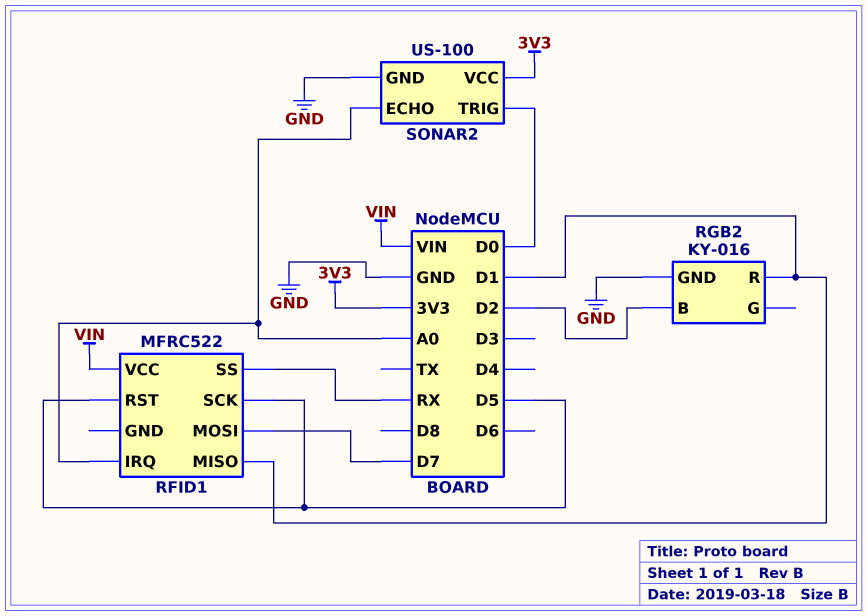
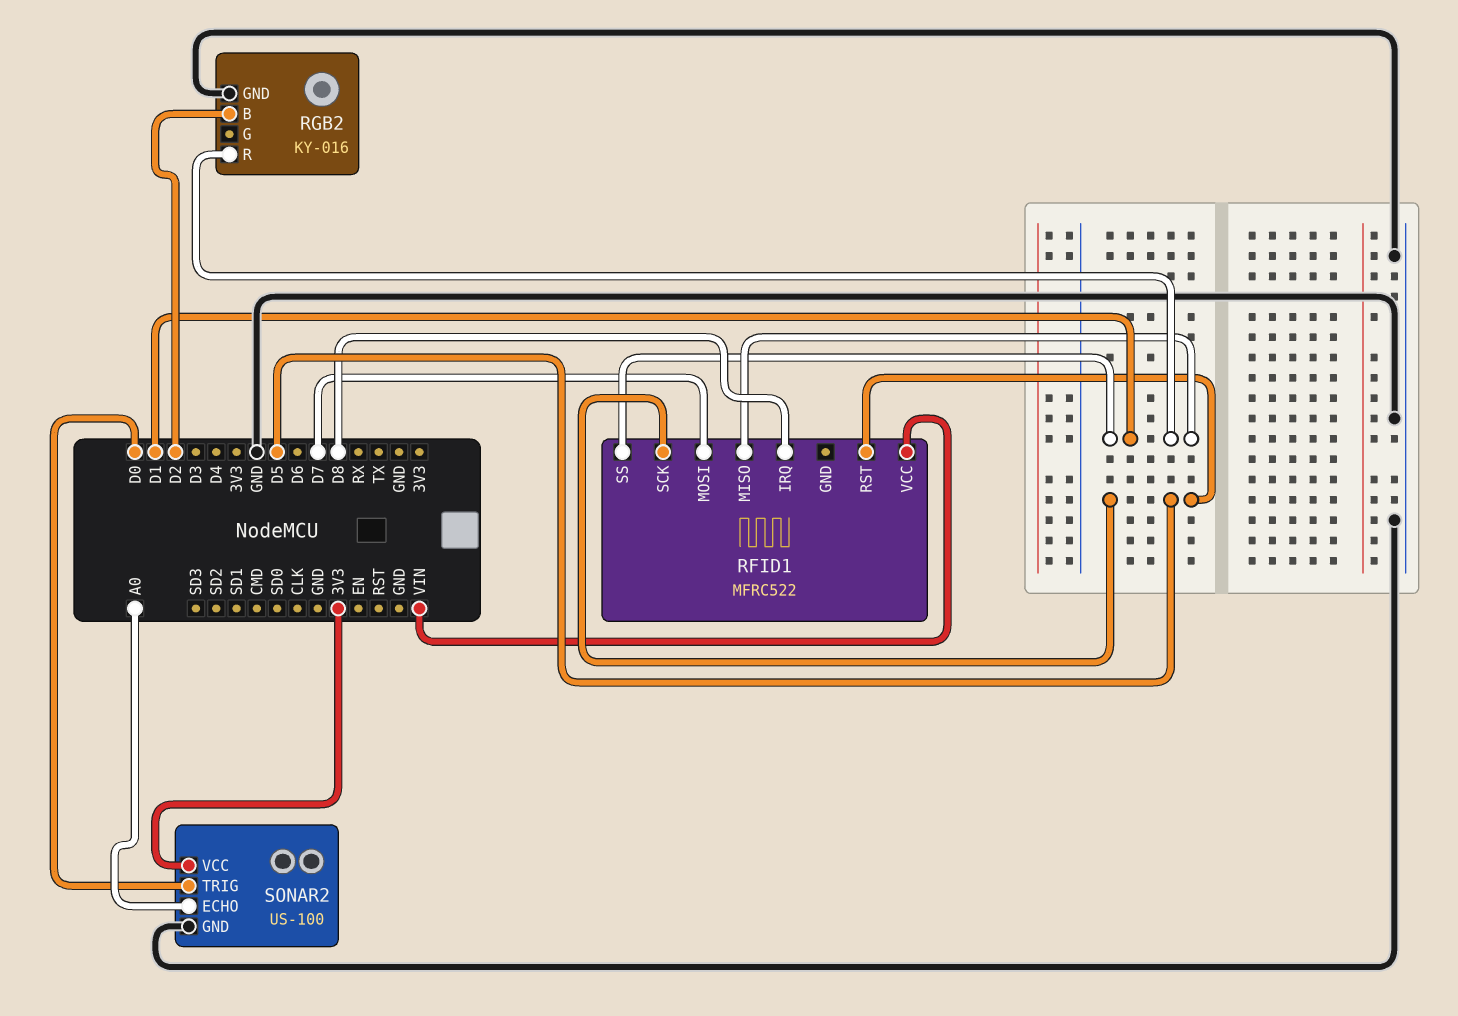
RFID1 pin IRQ: A0 -> D8
RFID1 pin SS: RX -> D1

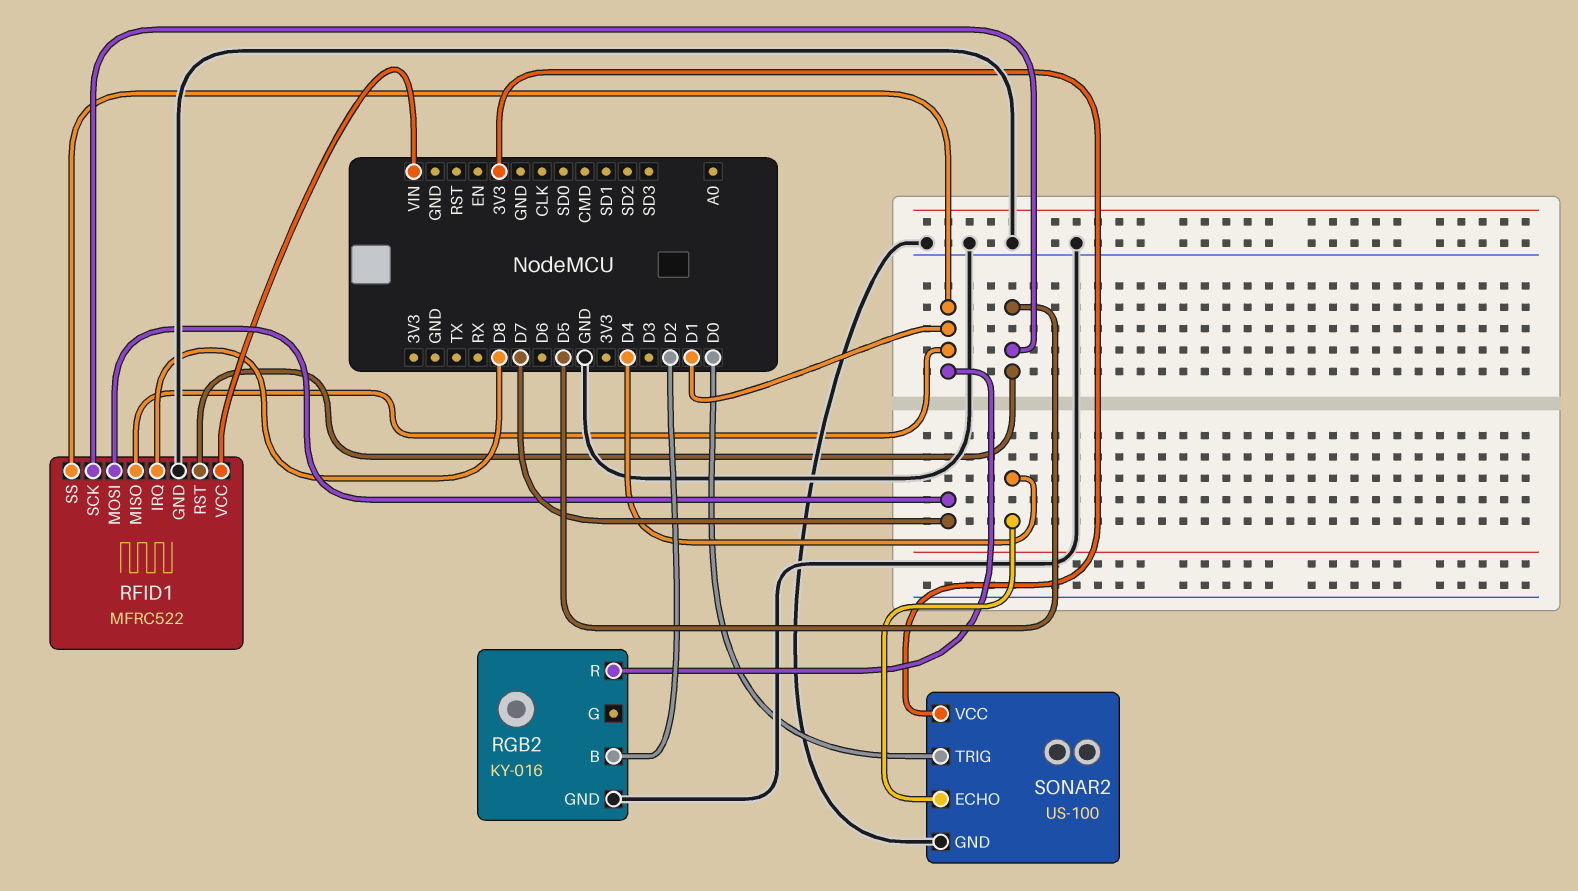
RFID1 pin GND: none -> GND
SONAR2 pin ECHO: A0 -> D4

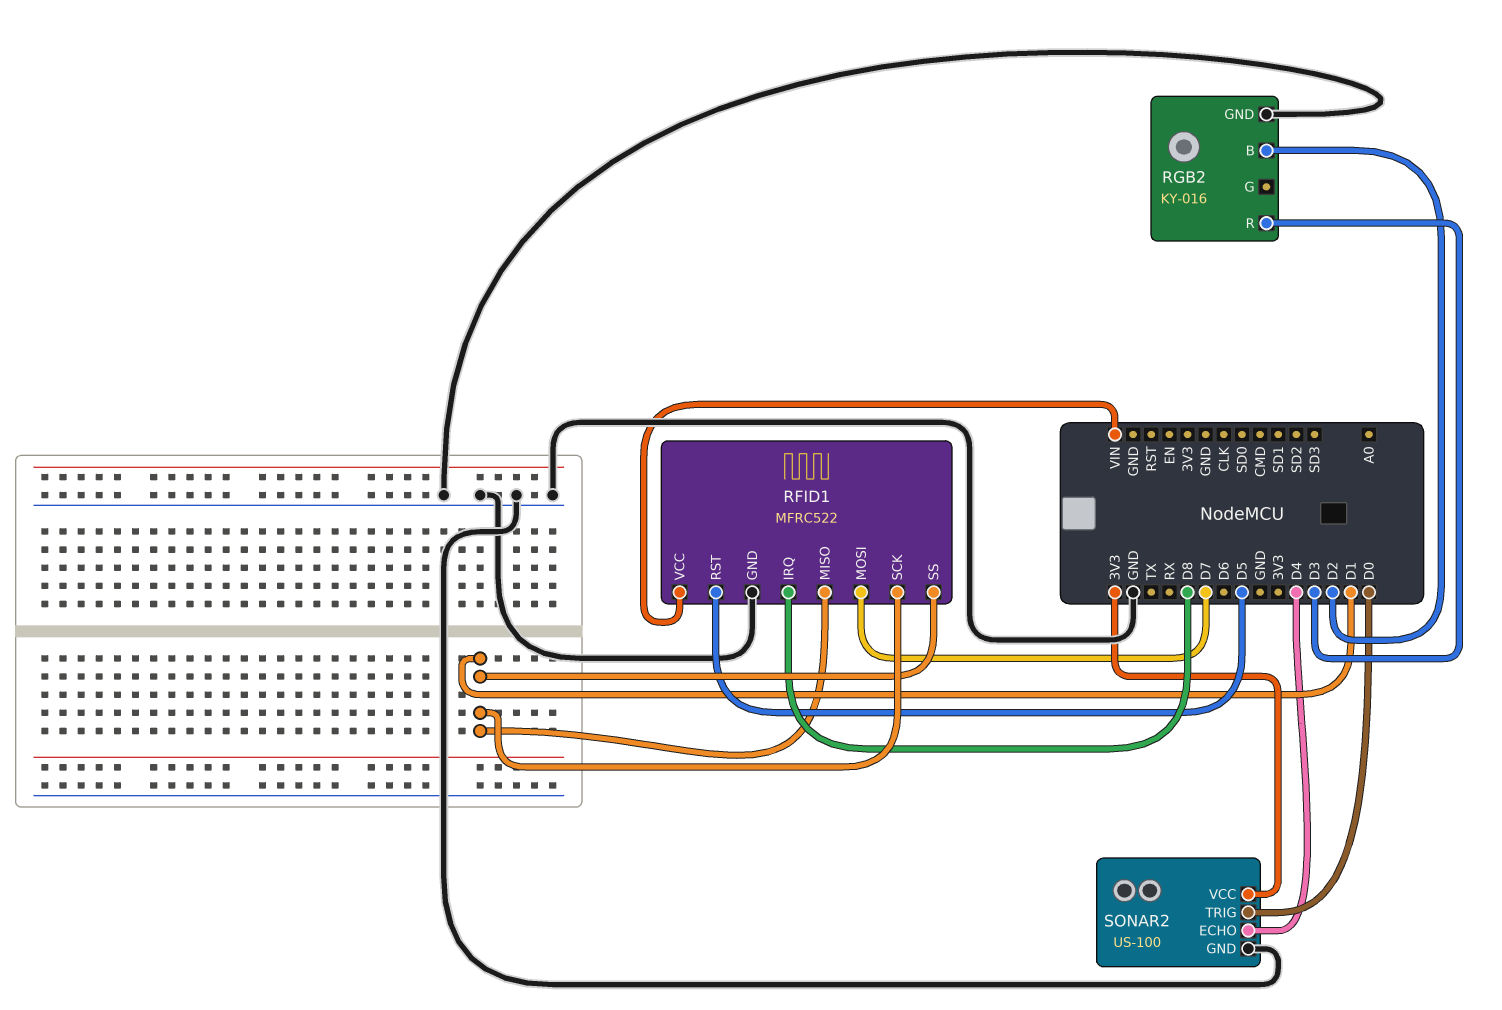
RFID1 pin SCK: D5 -> D1
RGB2 pin R: D1 -> D3

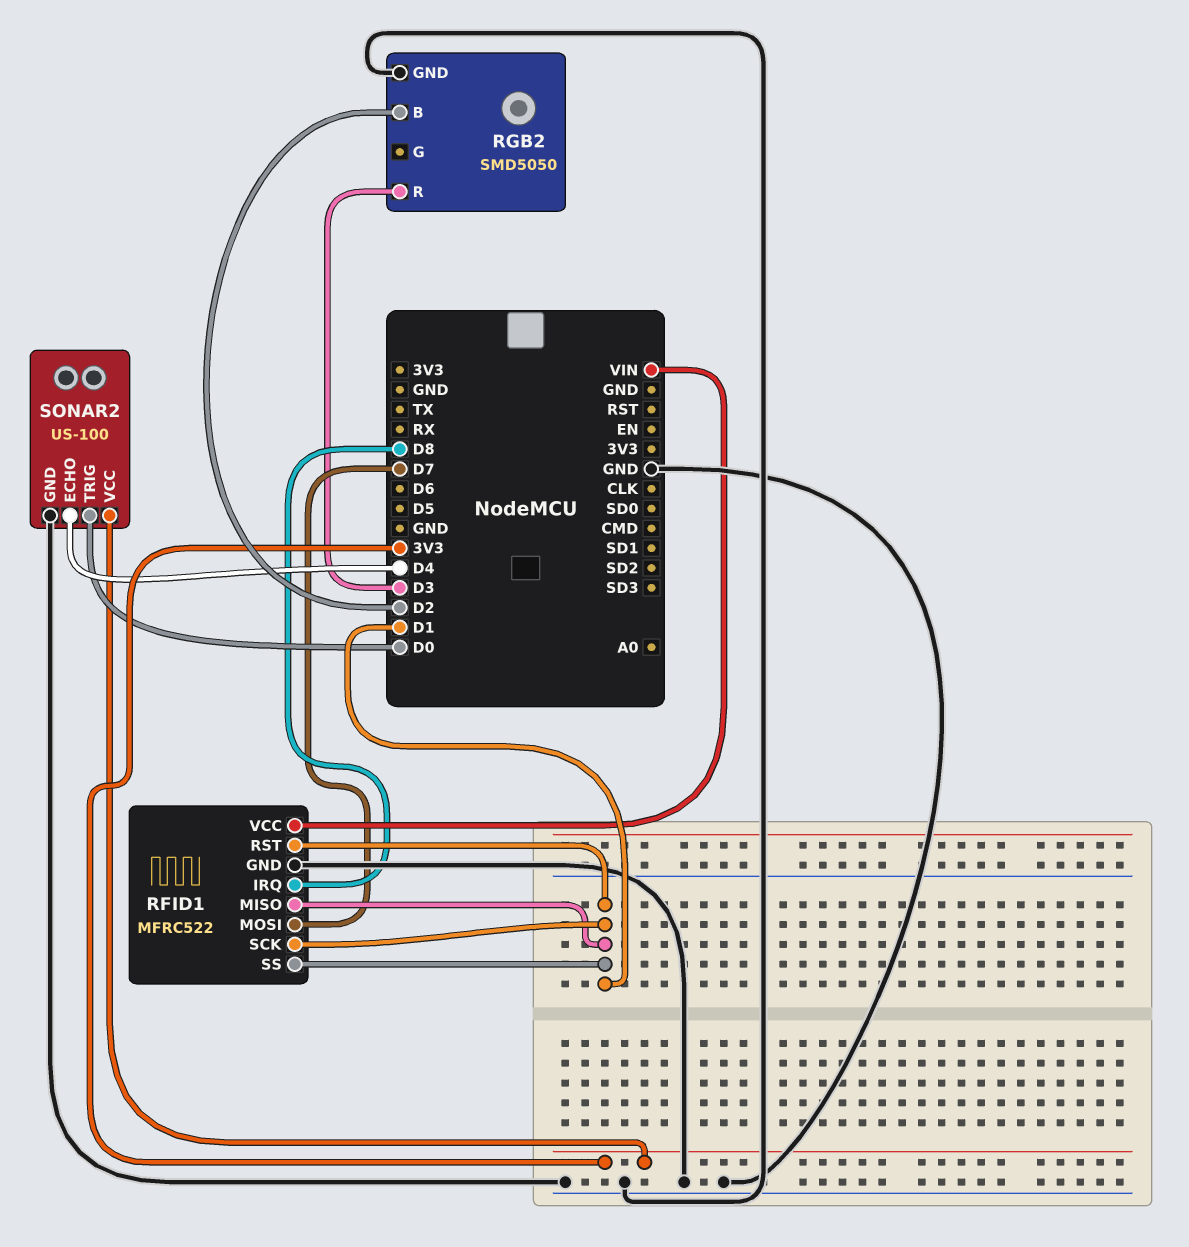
RFID1 pin RST: D5 -> D1
RGB2: KY-016 -> SMD5050

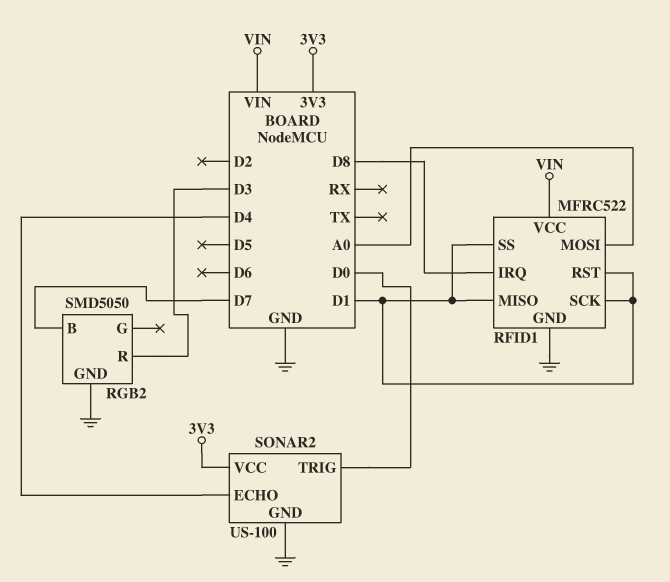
RFID1 pin MOSI: D7 -> A0
RGB2 pin B: D2 -> D7

